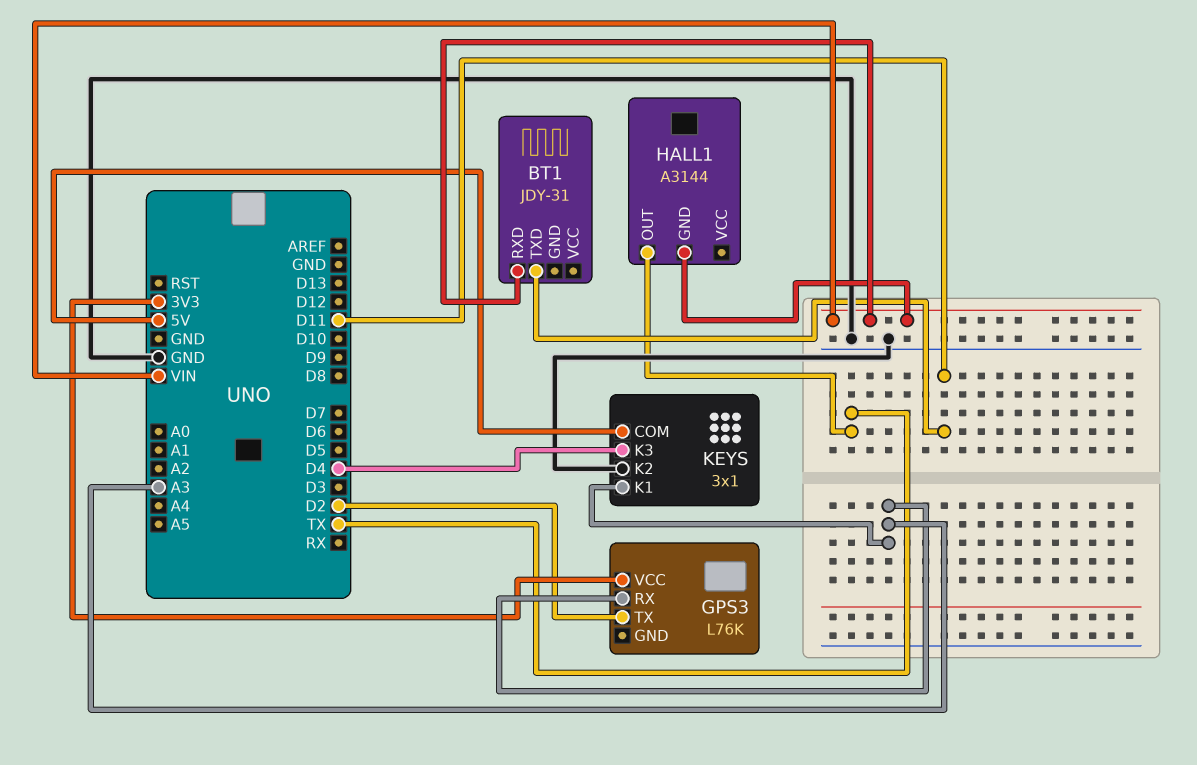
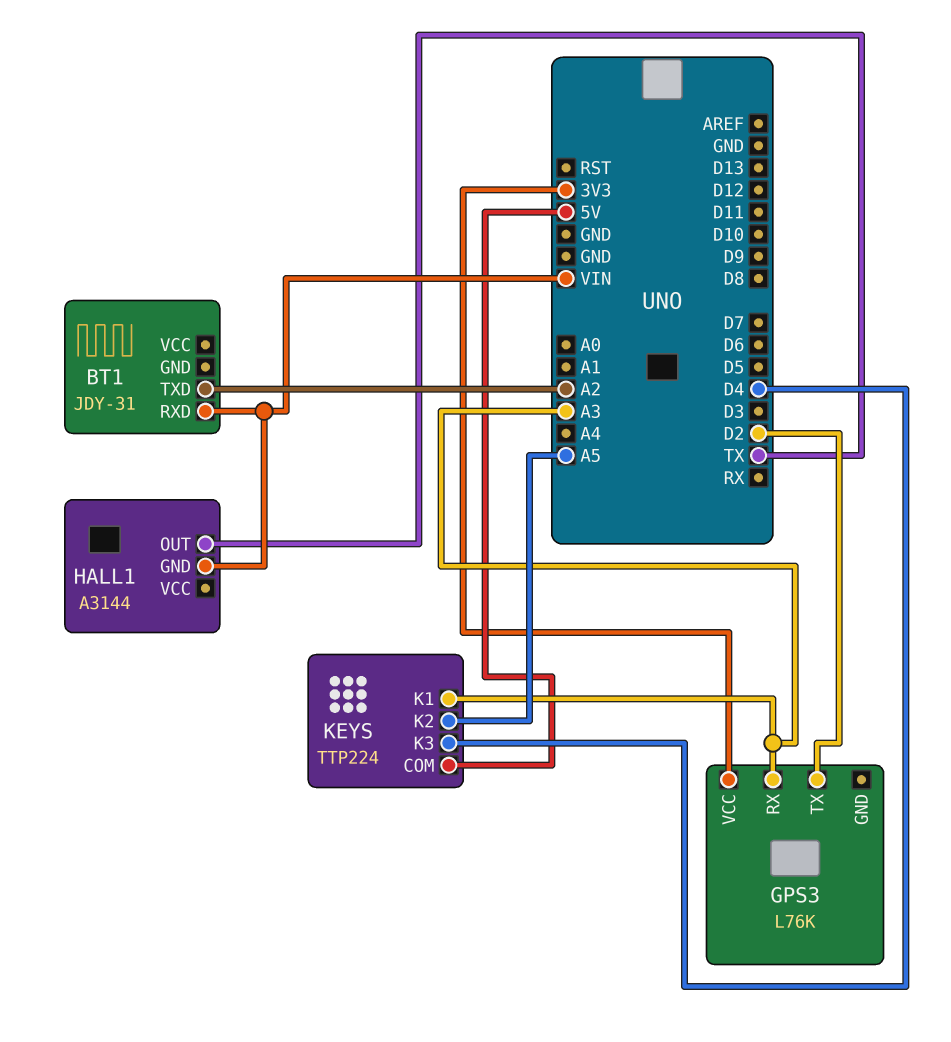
BT1 pin TXD: D11 -> A2
KEYS: 3x1 -> TTP224
KEYS pin K2: GND -> A5

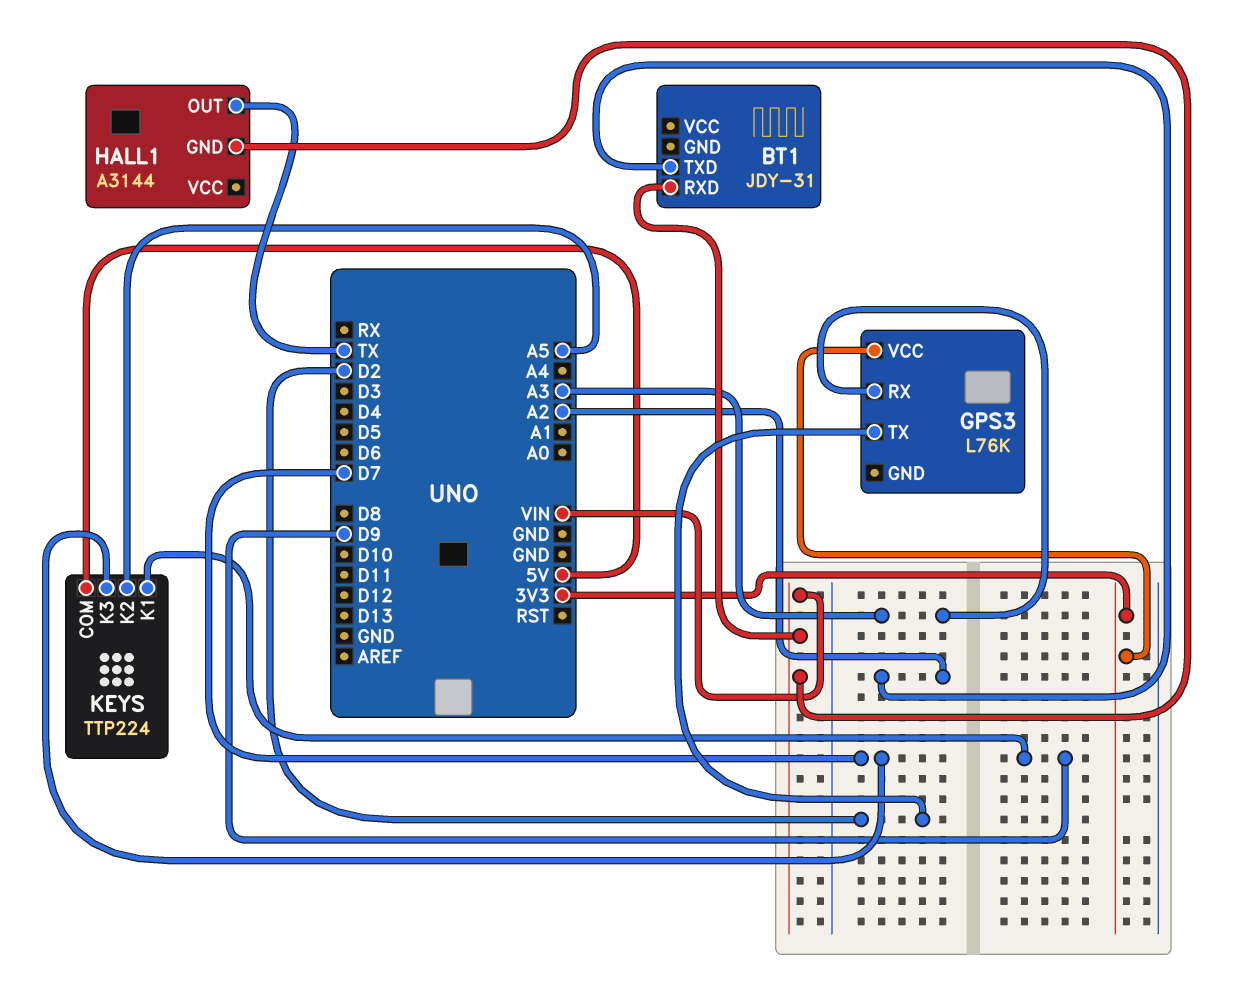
KEYS pin K1: A3 -> D9
KEYS pin K3: D4 -> D7

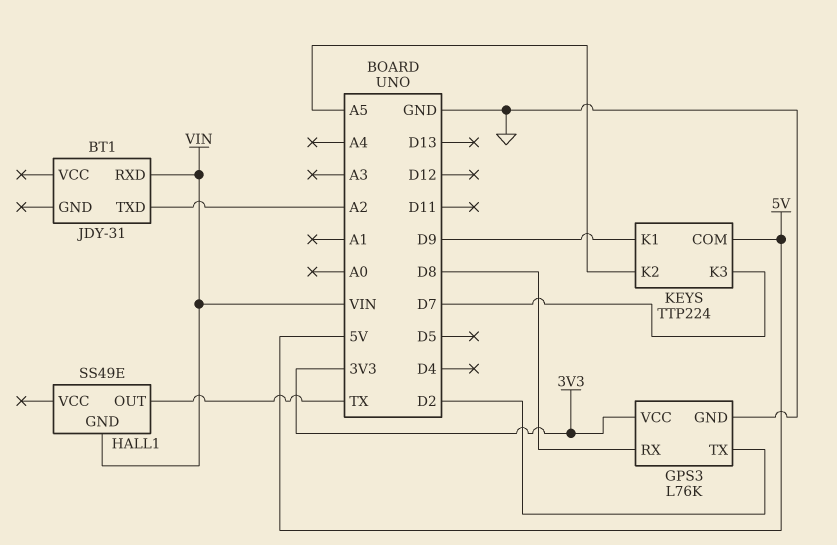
GPS3 pin GND: none -> GND
GPS3 pin RX: A3 -> D8
HALL1: A3144 -> SS49E

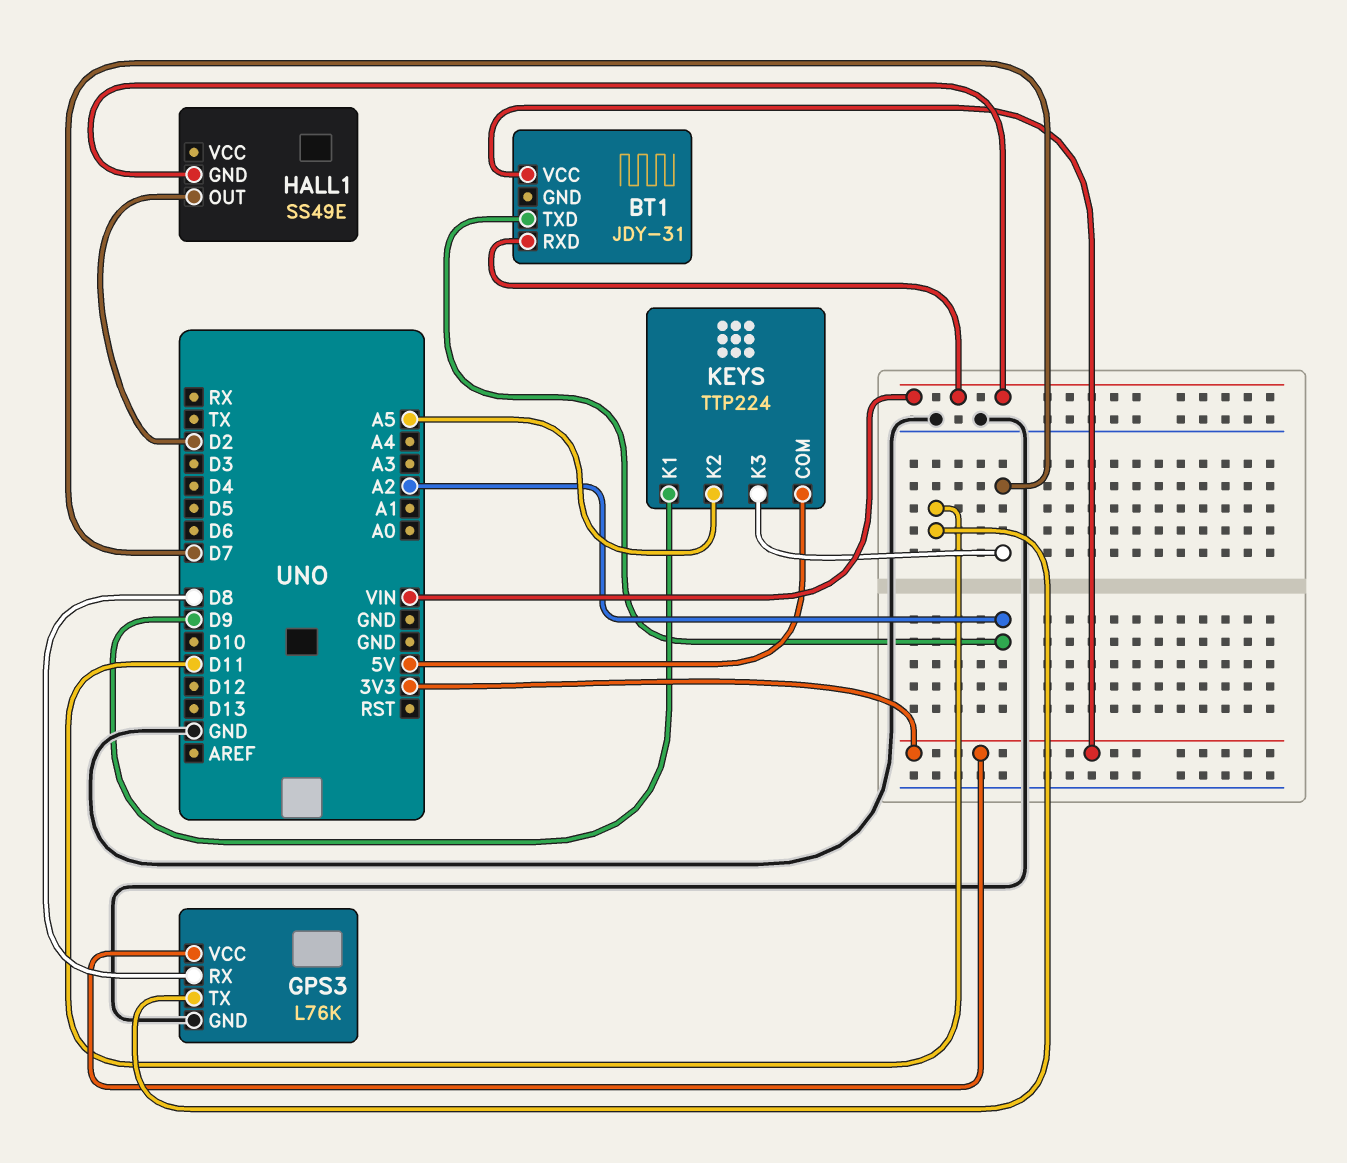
BT1 pin VCC: none -> 3V3
GPS3 pin TX: D2 -> D11
HALL1 pin OUT: TX -> D2

